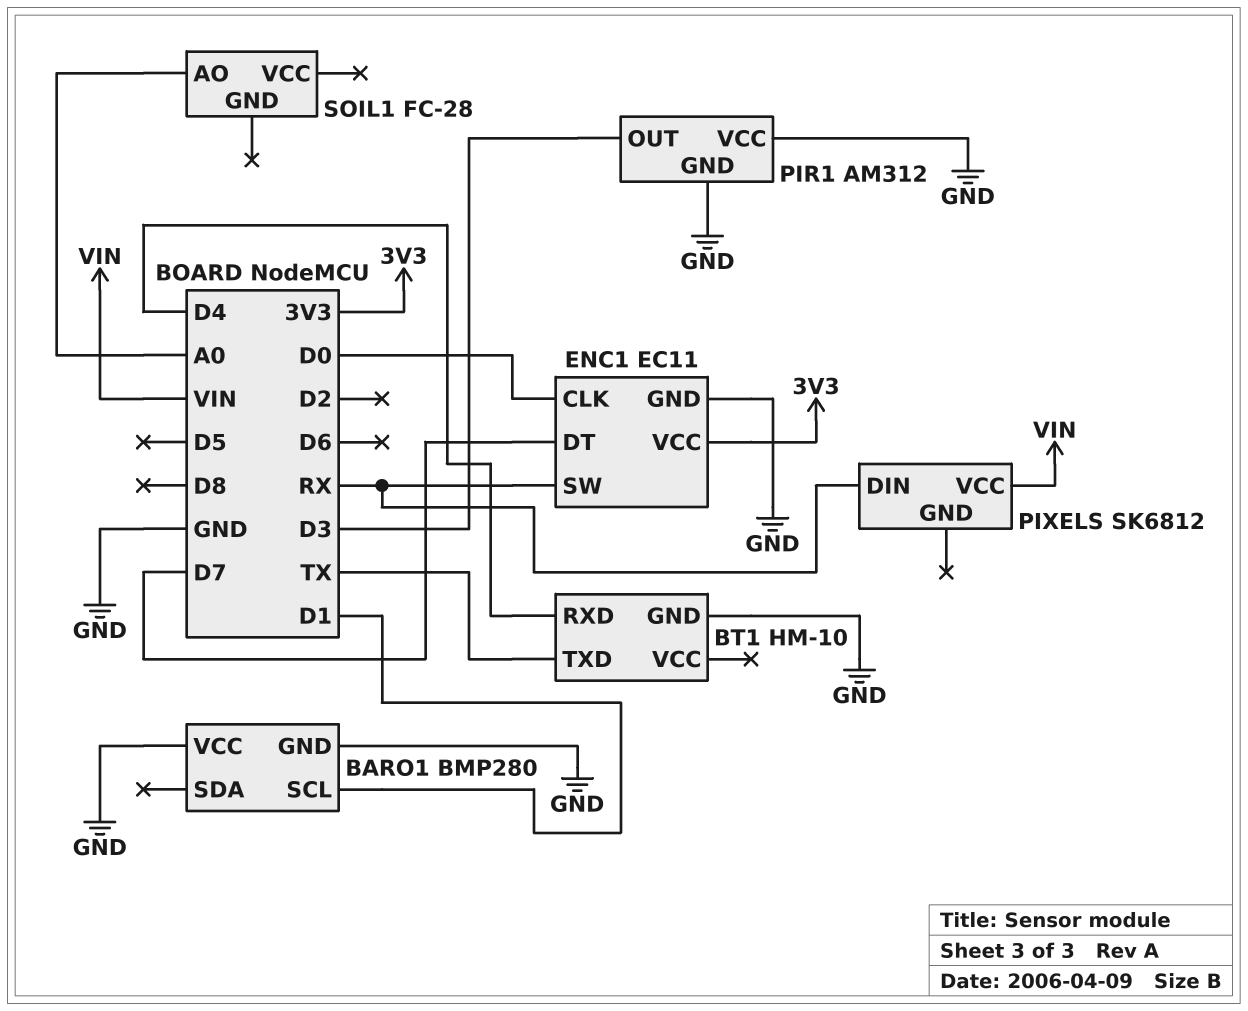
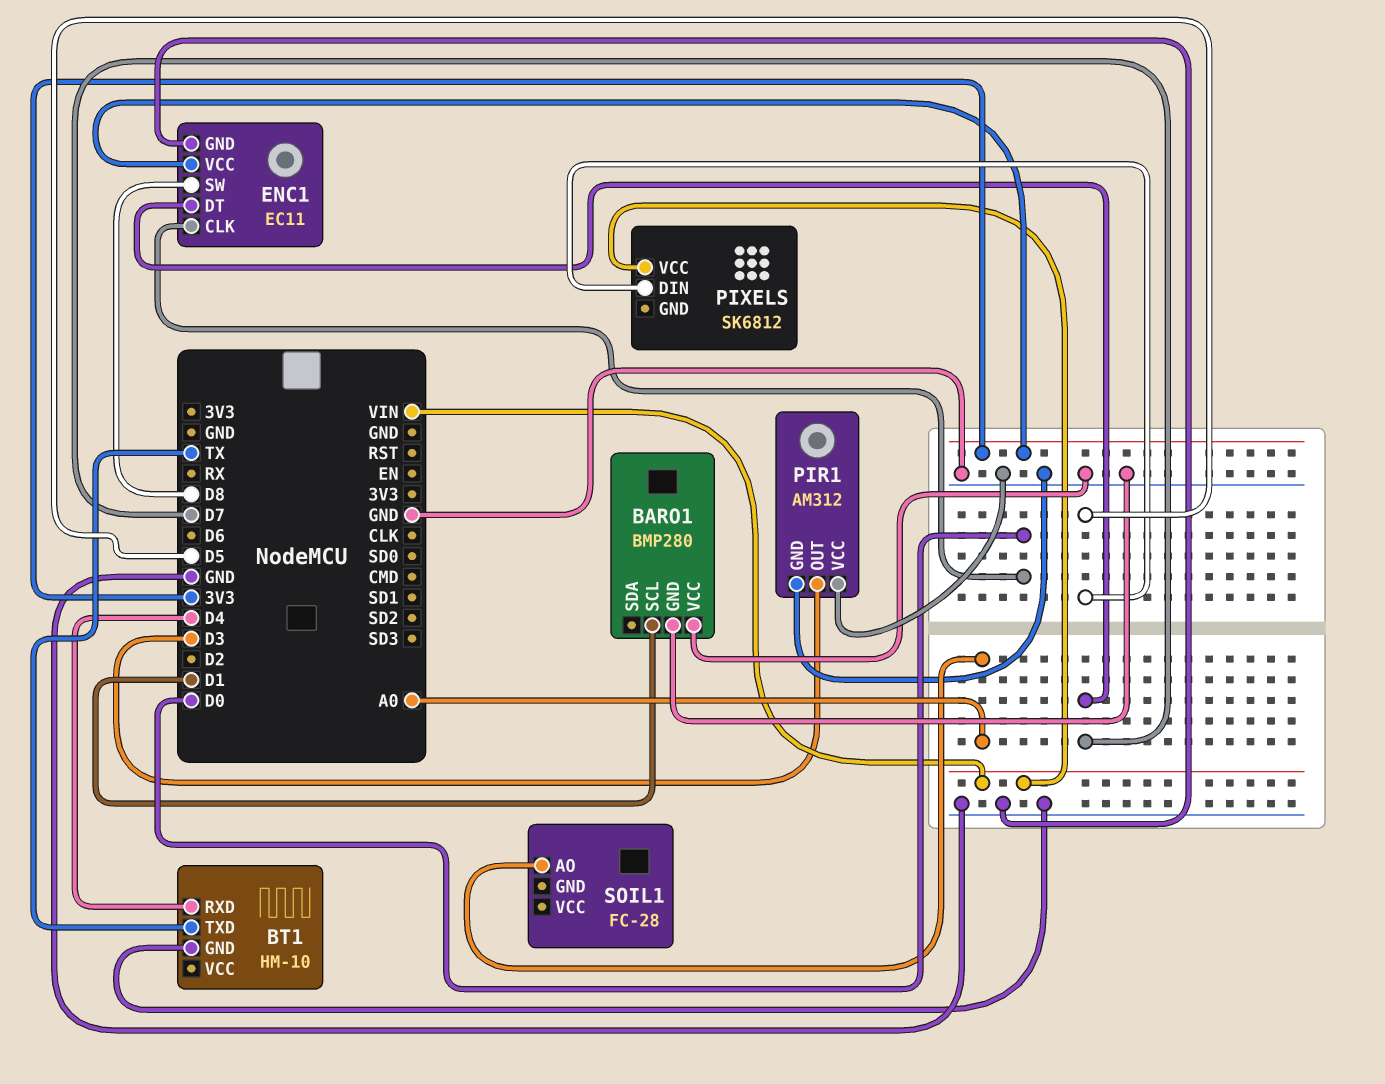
ENC1 pin SW: RX -> D8
PIXELS pin DIN: RX -> D5

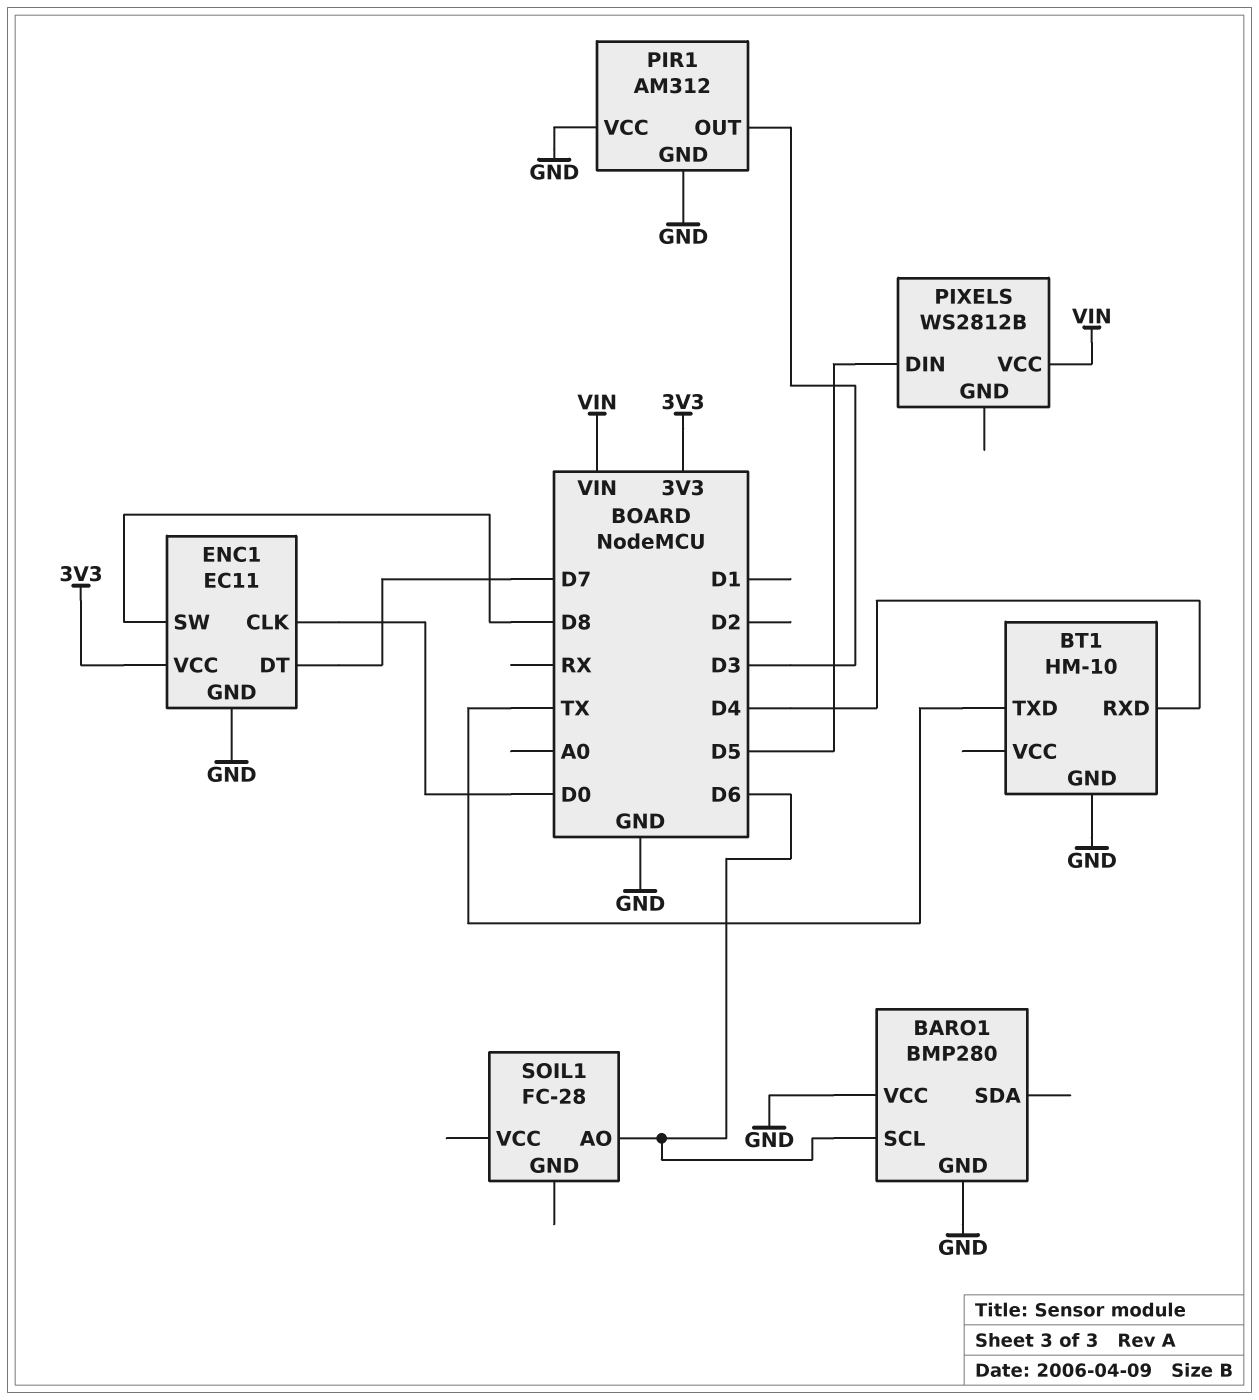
BARO1 pin SCL: D1 -> D6
PIXELS: SK6812 -> WS2812B
SOIL1 pin AO: A0 -> D6

